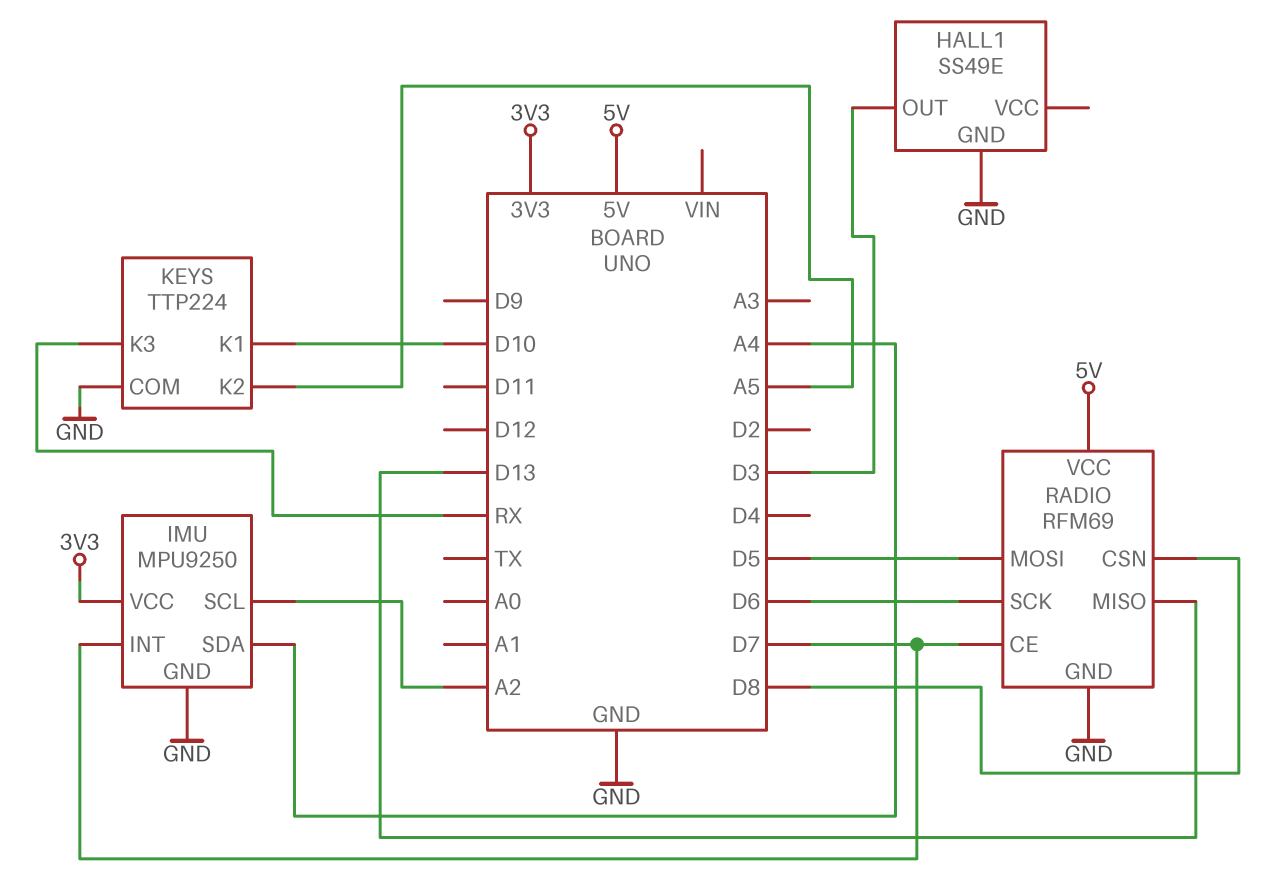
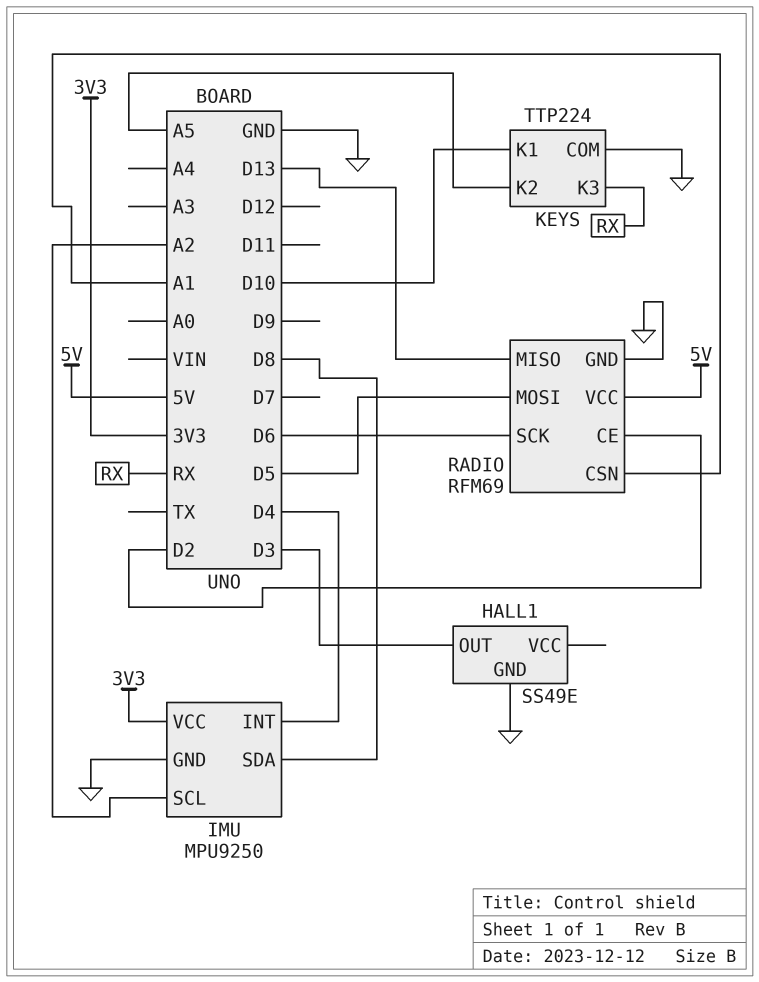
IMU pin INT: D7 -> D4
IMU pin SDA: A4 -> D8
RADIO pin CE: D7 -> D2
RADIO pin CSN: D8 -> A1

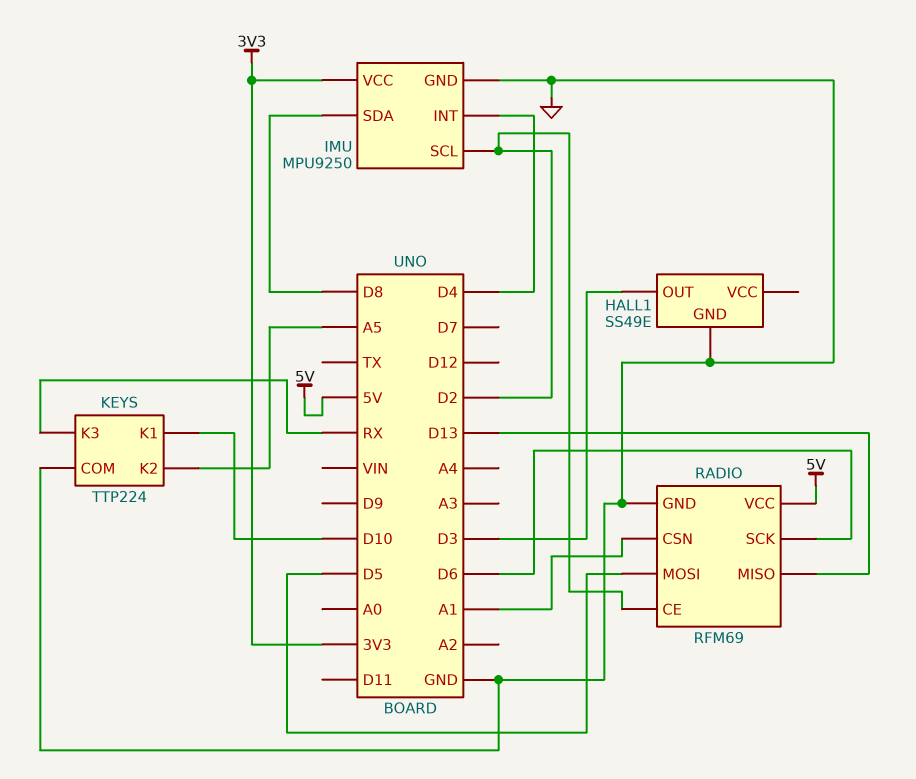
IMU pin SCL: A2 -> D2

